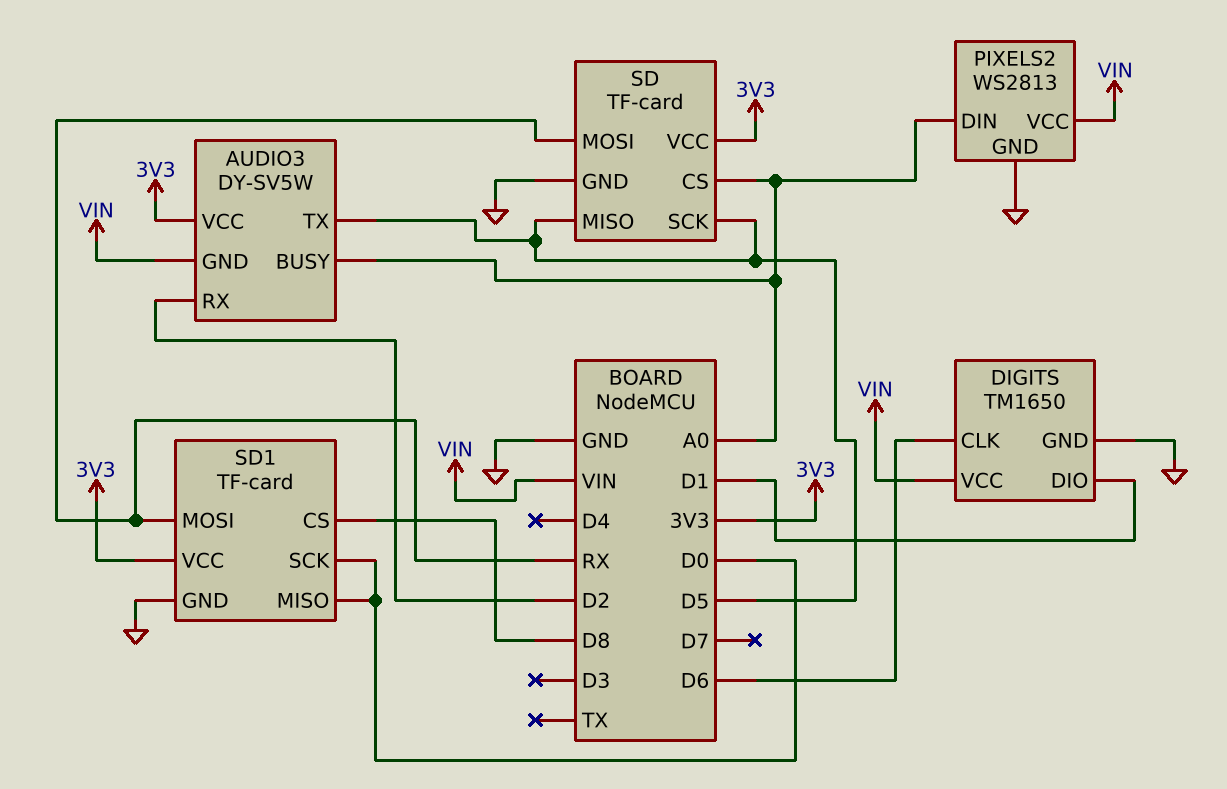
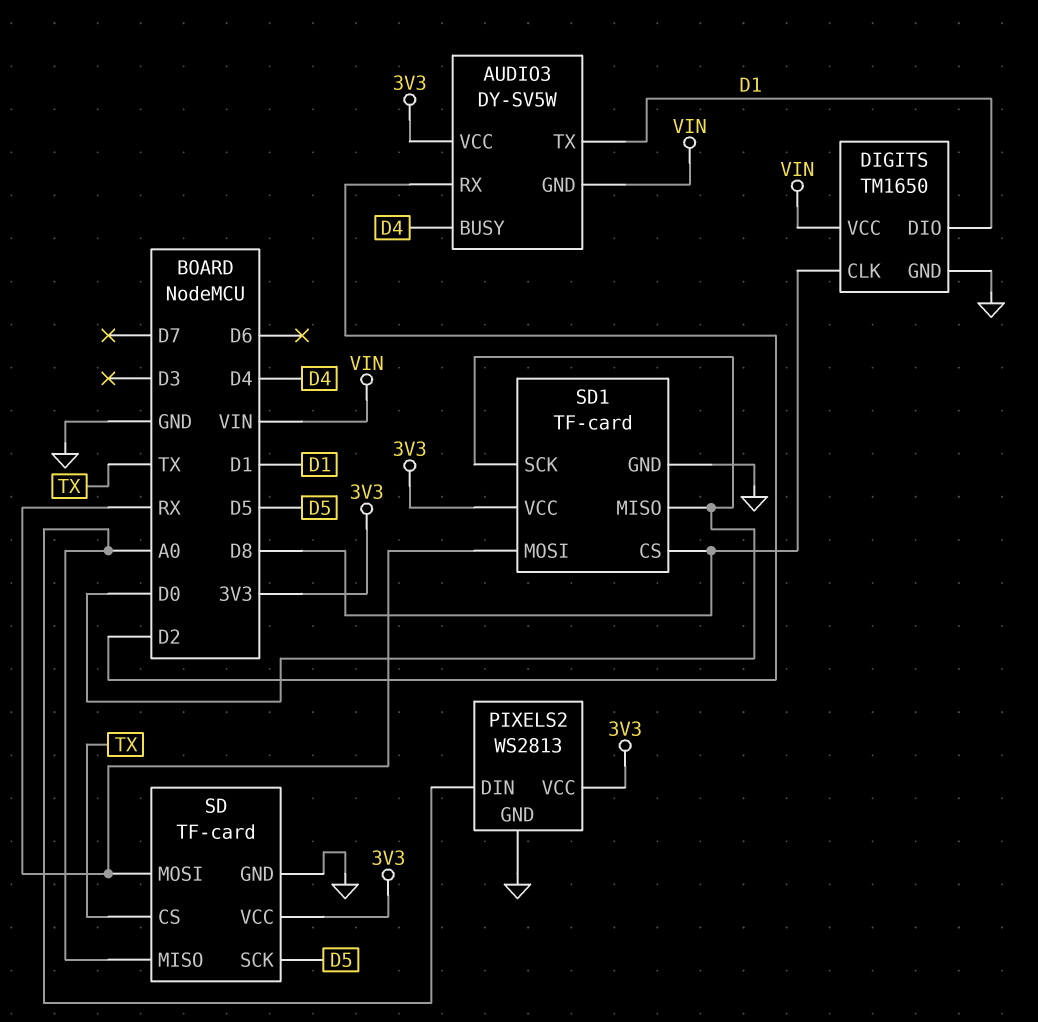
AUDIO3 pin BUSY: A0 -> D4
AUDIO3 pin TX: D5 -> D1
DIGITS pin CLK: D6 -> D8
PIXELS2 pin VCC: VIN -> 3V3
SD pin CS: A0 -> TX
SD pin MISO: D5 -> A0

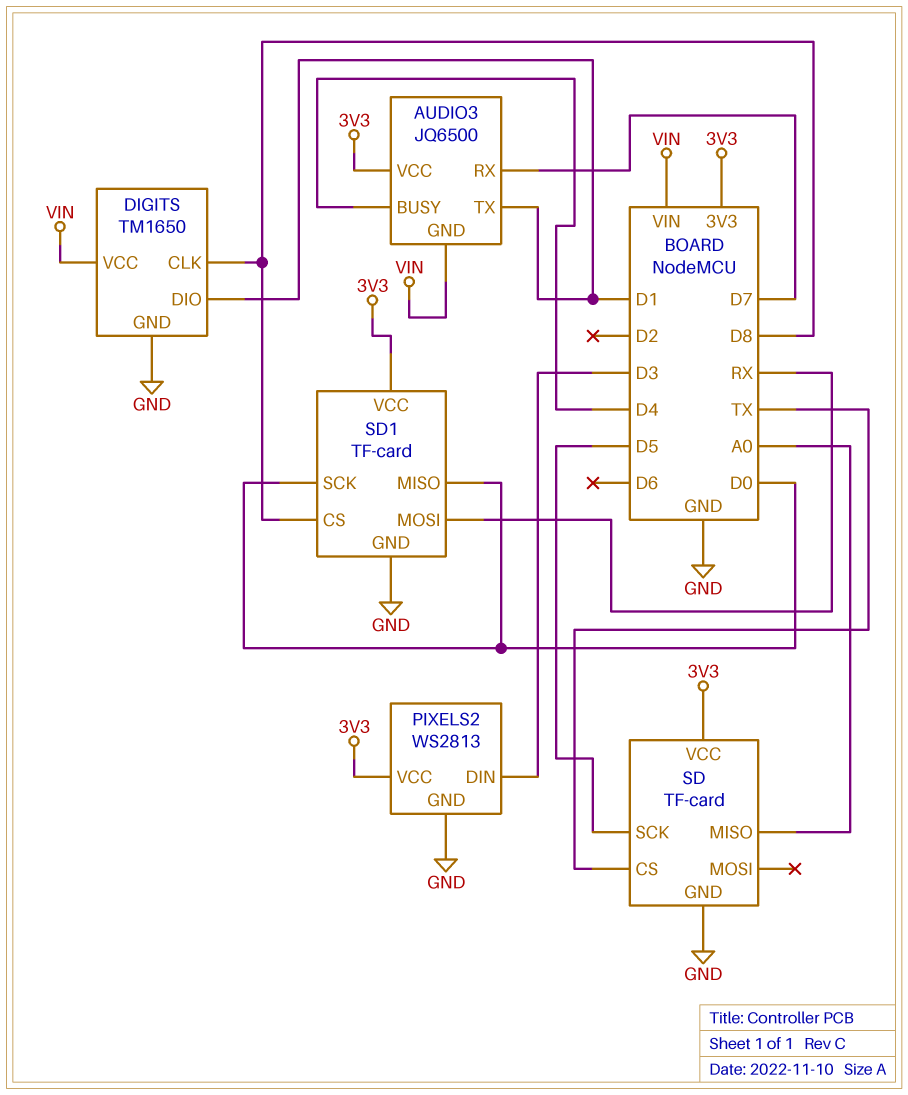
AUDIO3: DY-SV5W -> JQ6500
AUDIO3 pin RX: D2 -> D7
PIXELS2 pin DIN: A0 -> D3
SD pin MOSI: RX -> none

